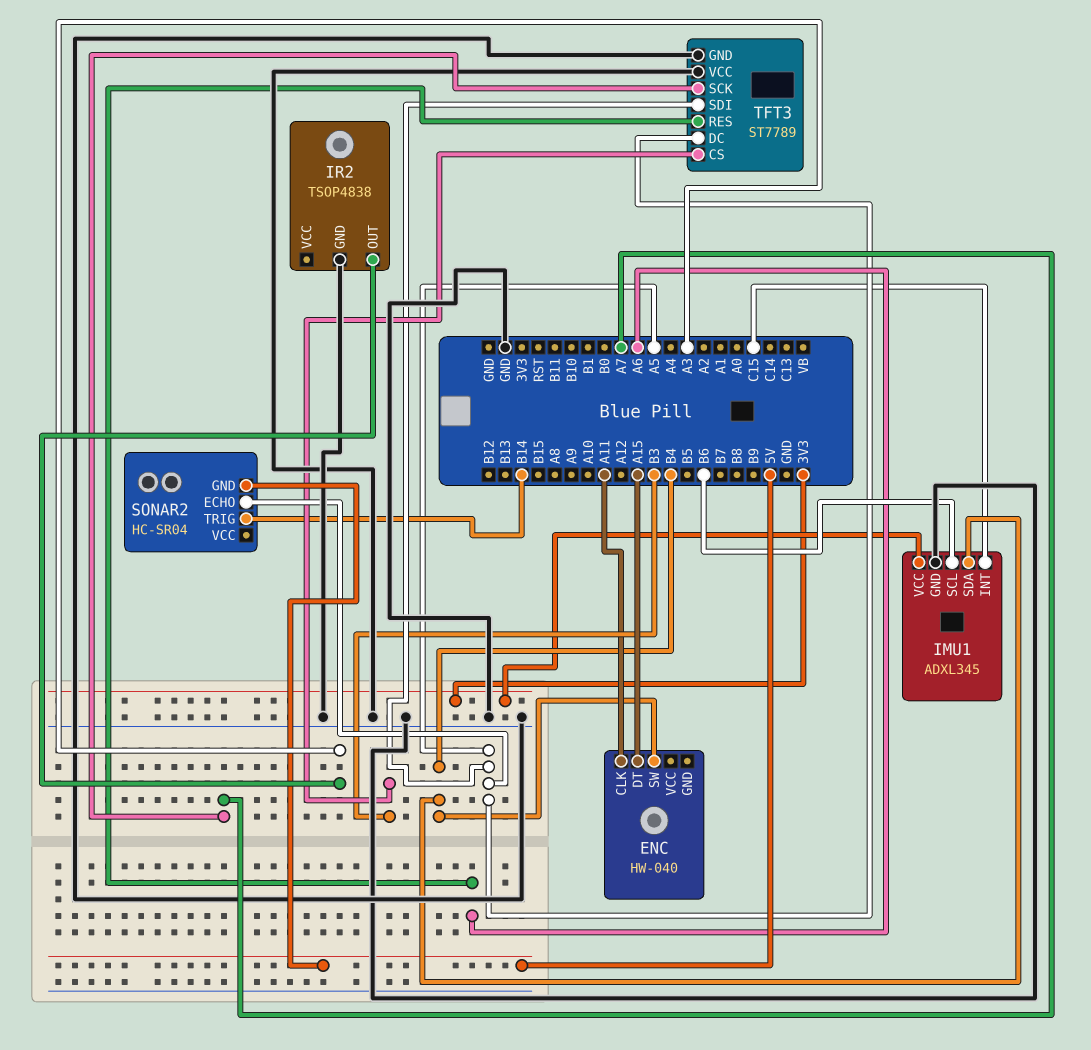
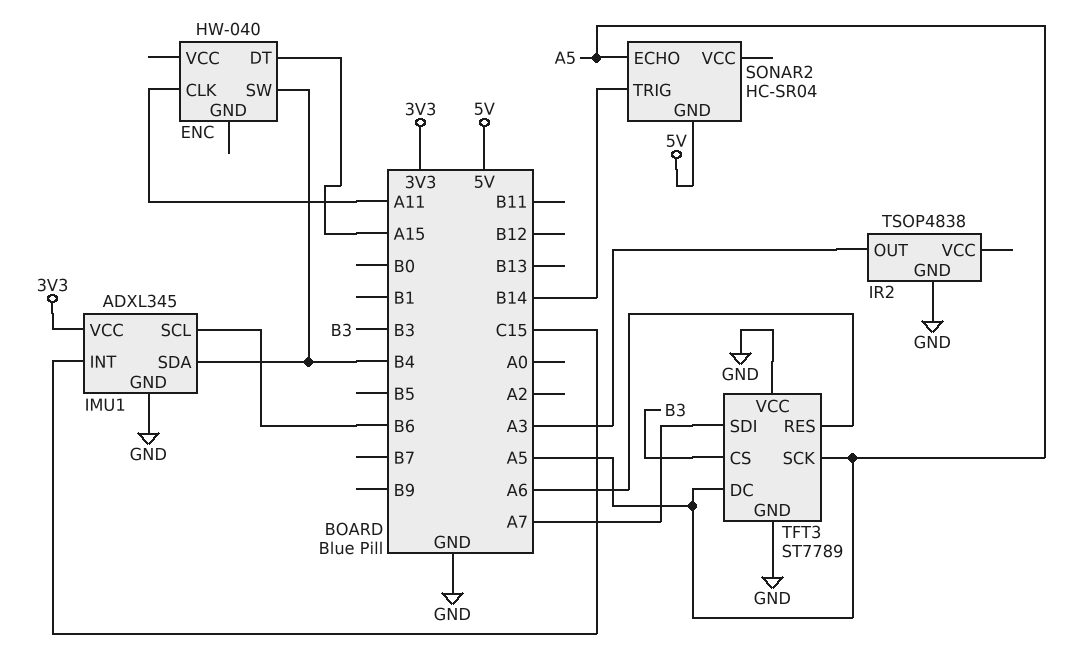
TFT3 pin SCK: A7 -> A5
TFT3 pin SDI: A5 -> A7

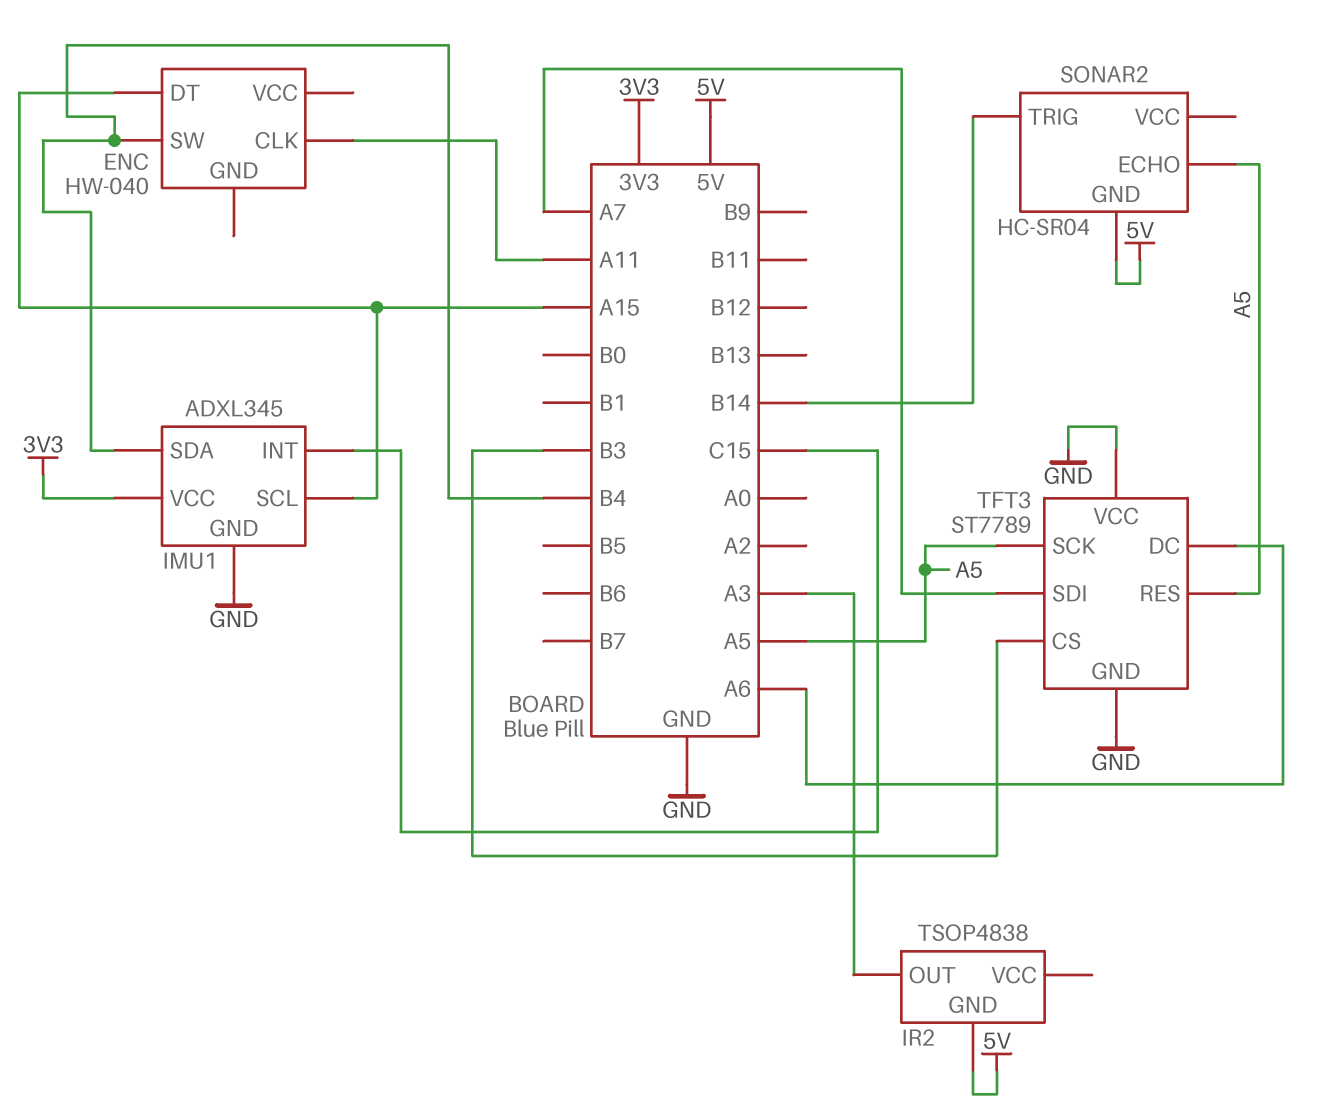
IMU1 pin SCL: B6 -> A15
IR2 pin GND: GND -> 5V
TFT3 pin DC: A5 -> A6
TFT3 pin RES: A6 -> A5

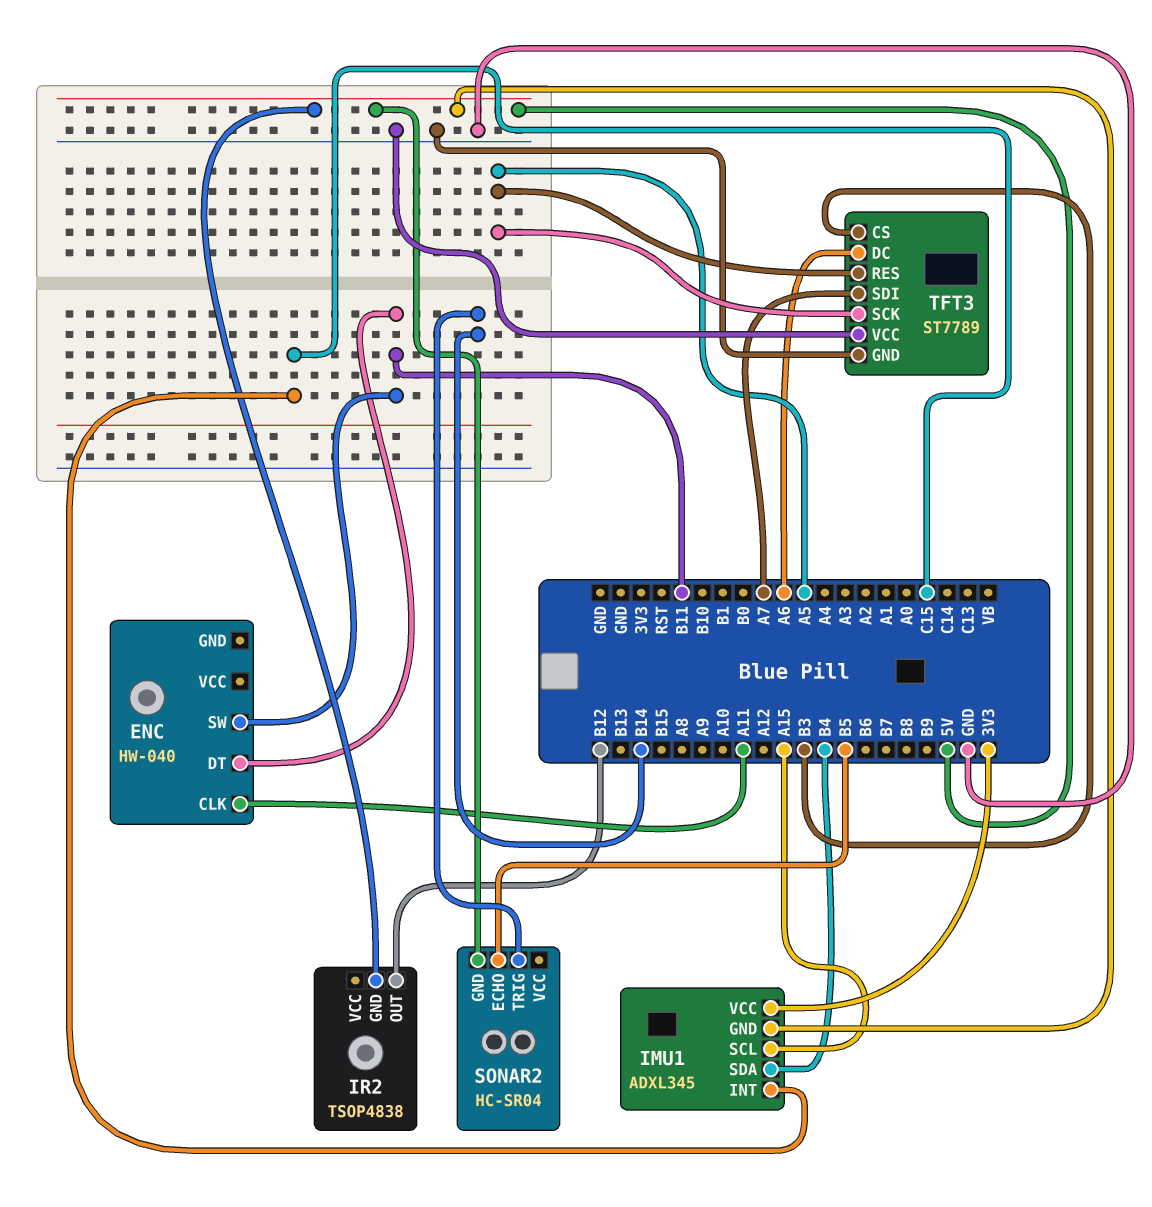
ENC pin DT: A15 -> B11
ENC pin SW: B4 -> B11
IMU1 pin GND: GND -> 5V
IR2 pin OUT: A3 -> B12
SONAR2 pin ECHO: A5 -> B5

